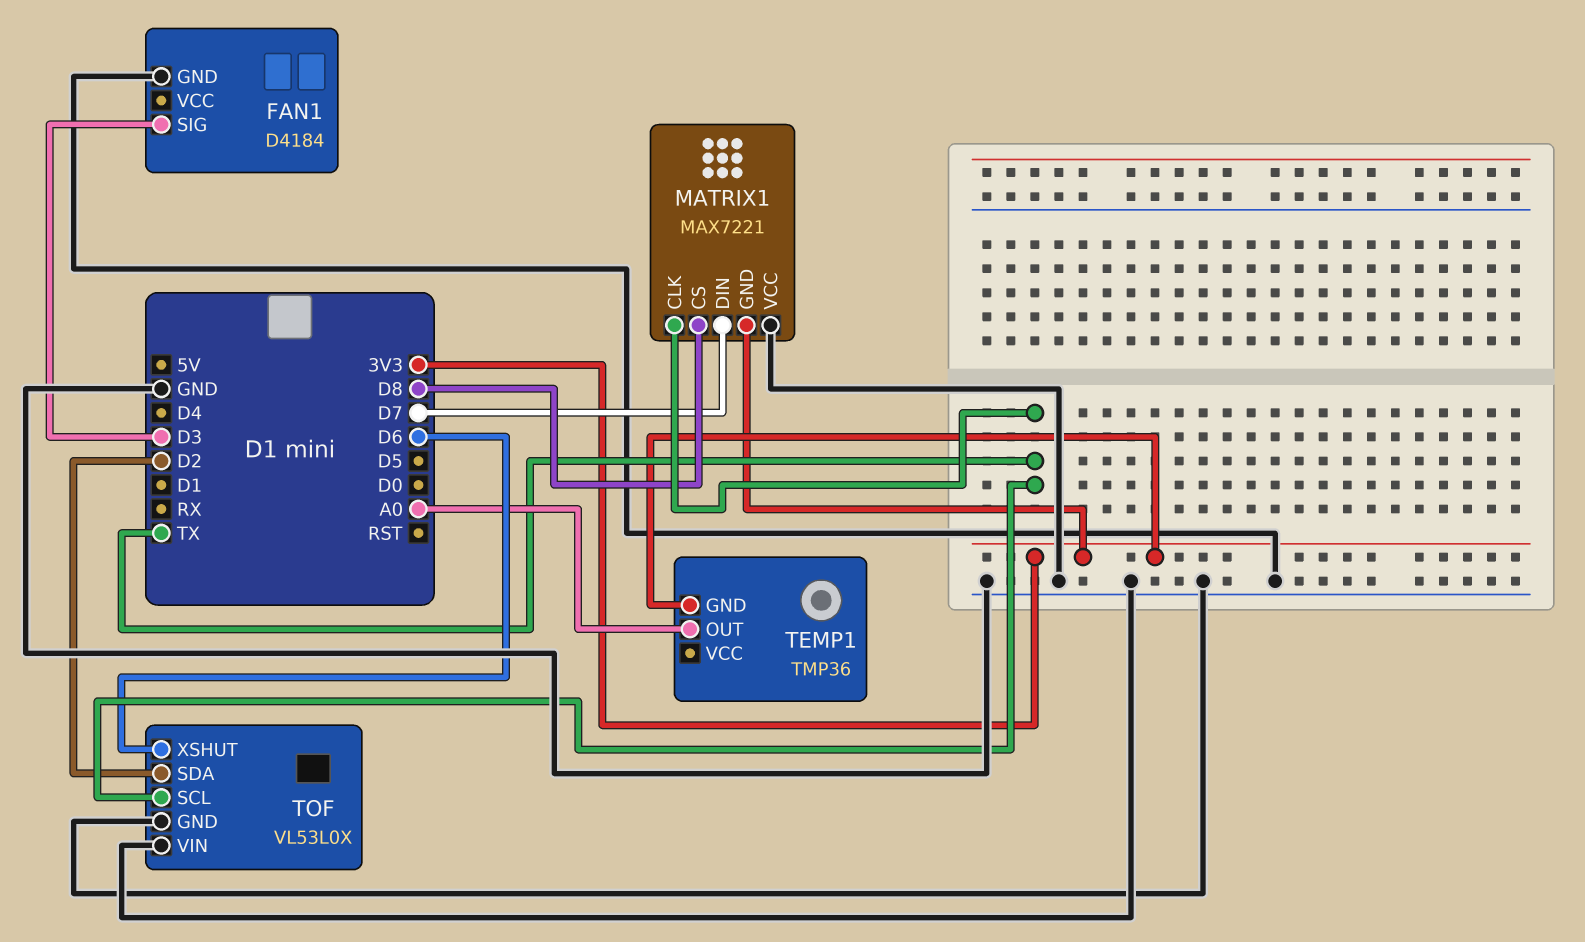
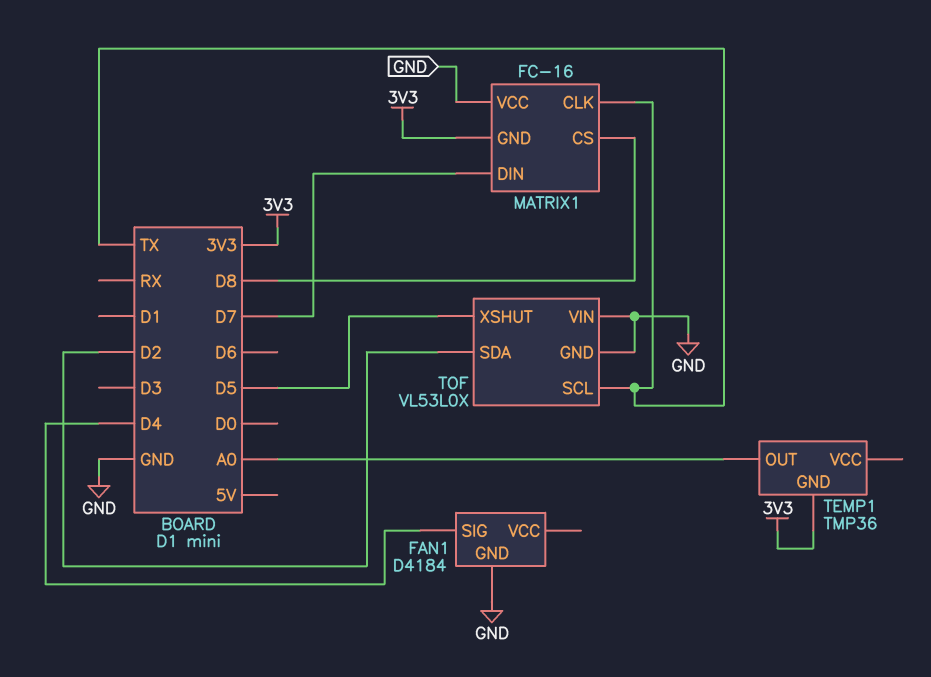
FAN1 pin SIG: D3 -> D4
MATRIX1: MAX7221 -> FC-16
TOF pin XSHUT: D6 -> D5

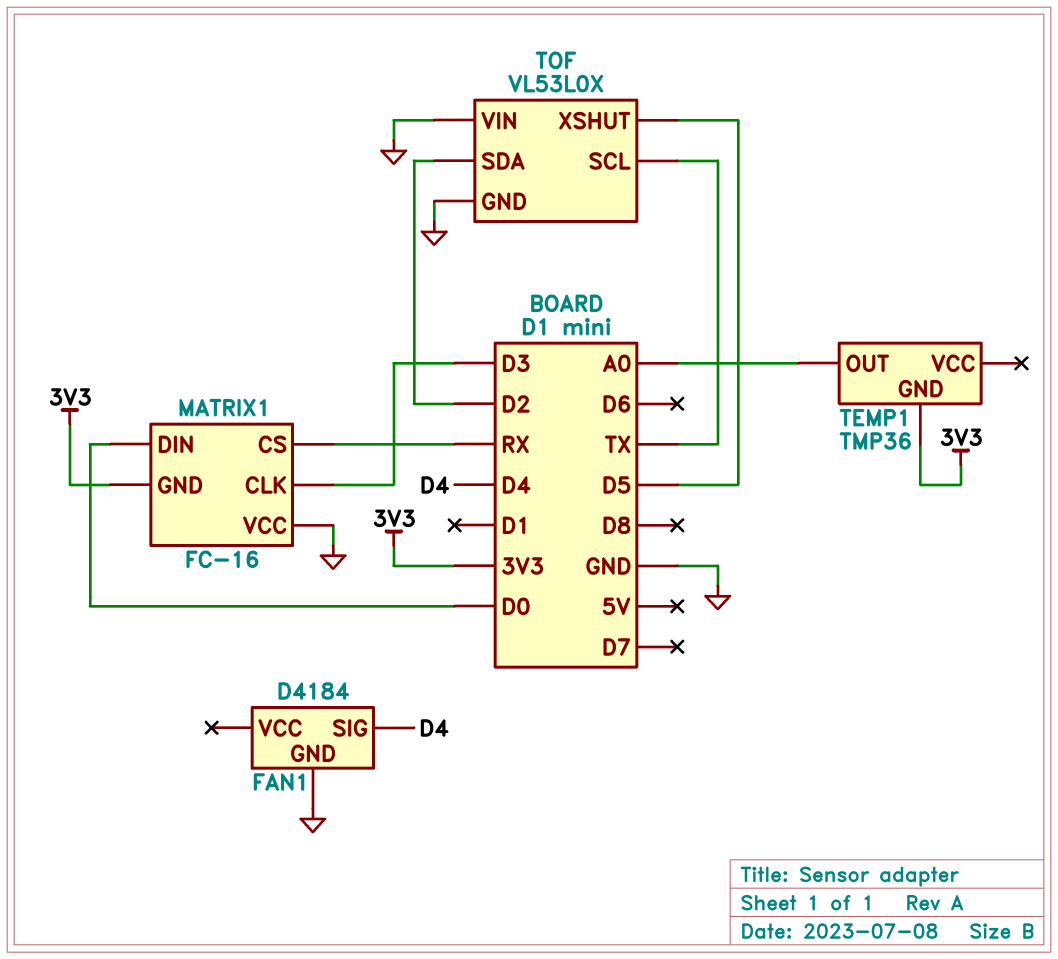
MATRIX1 pin CLK: TX -> D3
MATRIX1 pin CS: D8 -> RX
MATRIX1 pin DIN: D7 -> D0

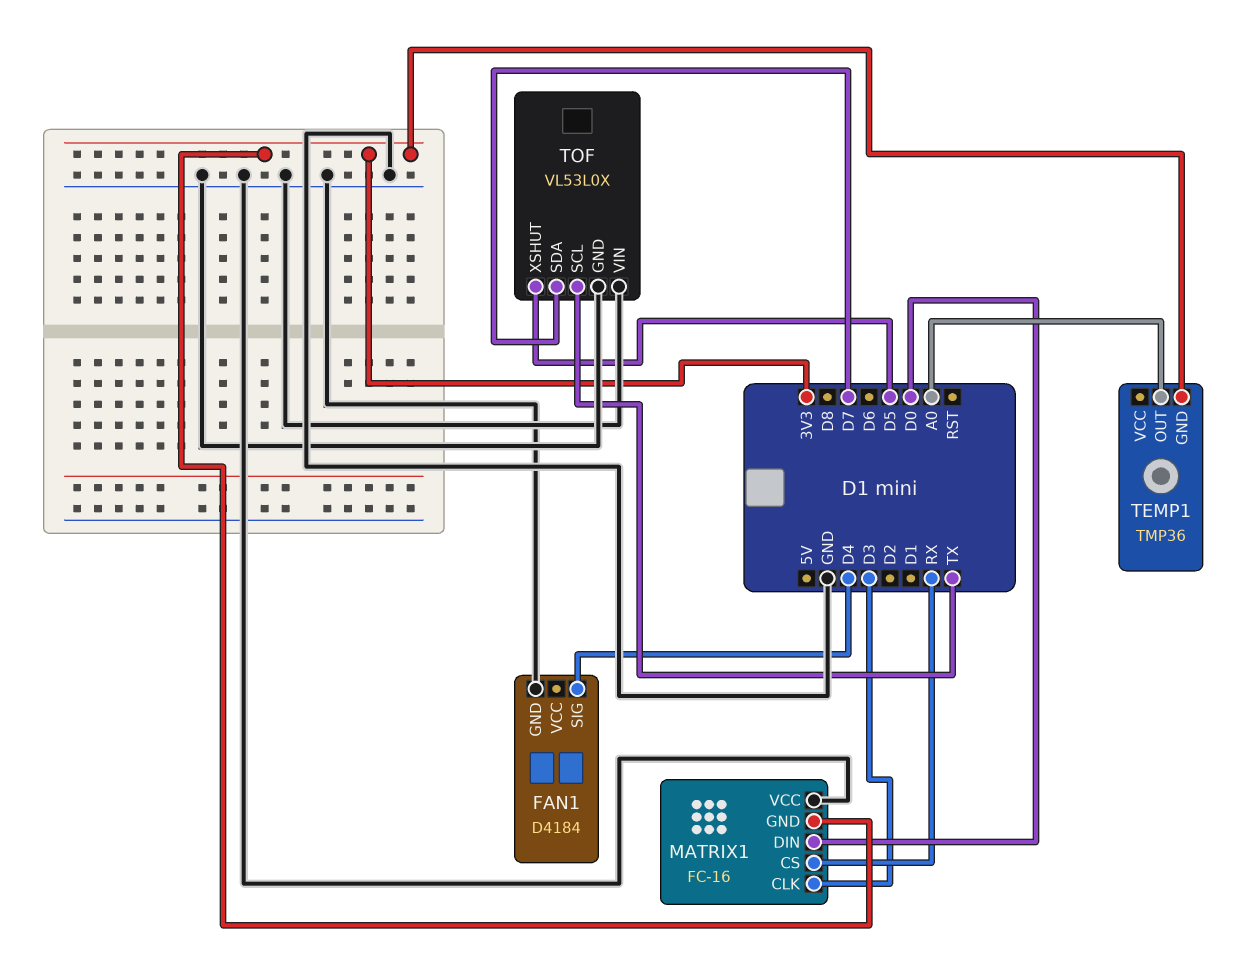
TOF pin SDA: D2 -> D7

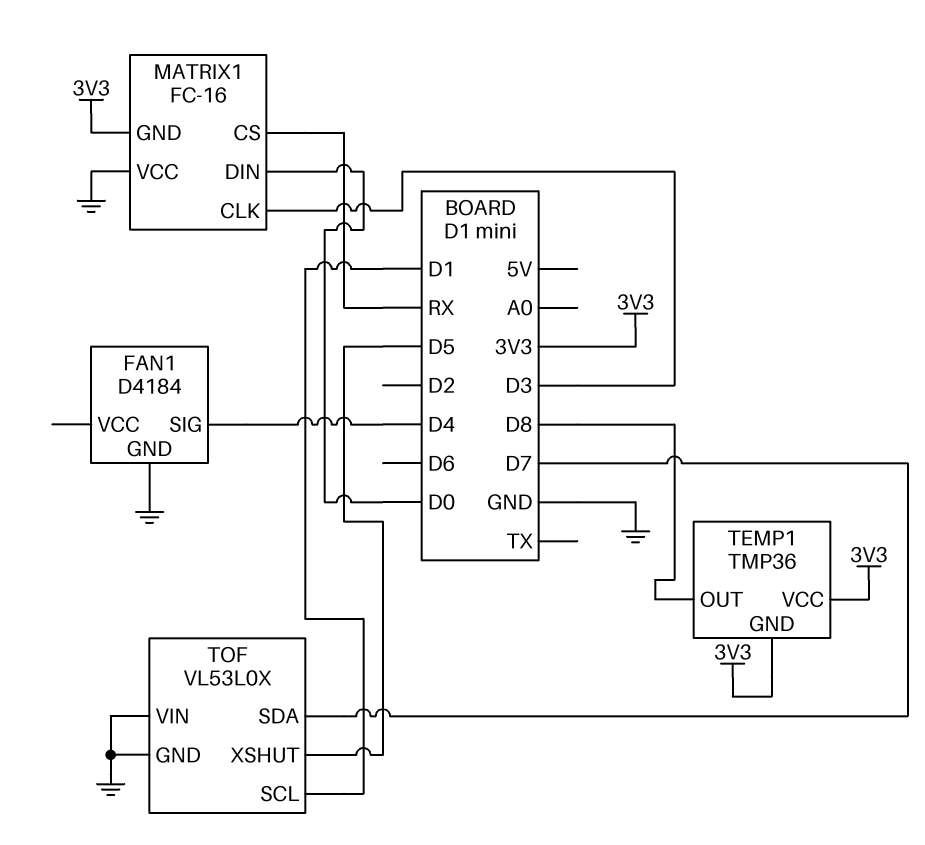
TEMP1 pin OUT: A0 -> D8
TEMP1 pin VCC: none -> 3V3
TOF pin SCL: TX -> D1

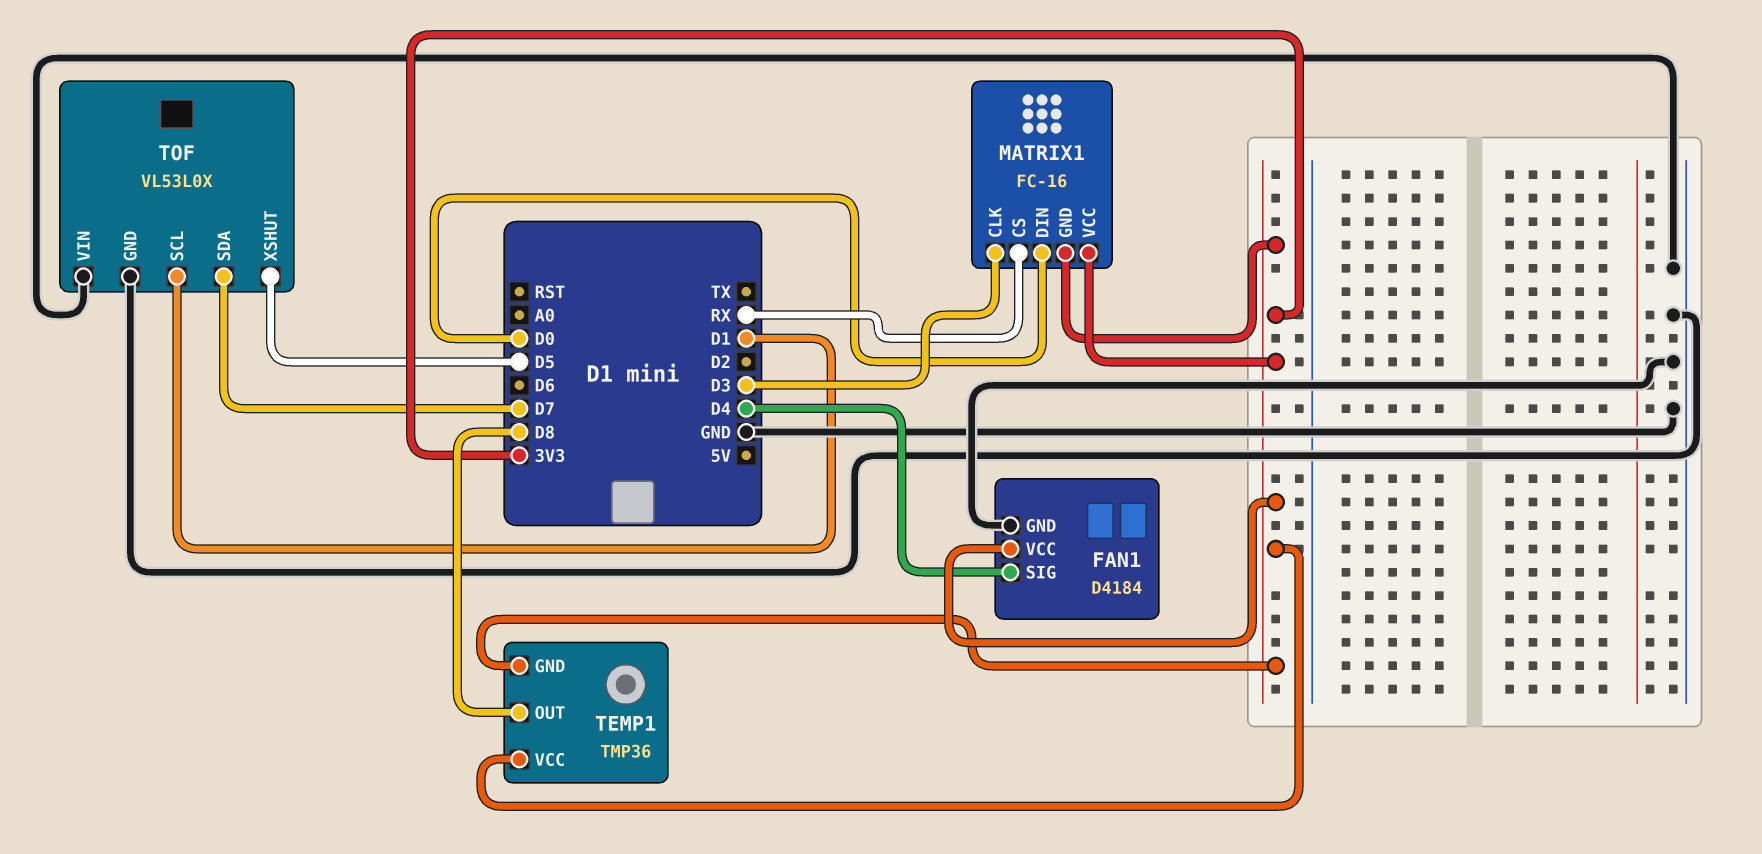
FAN1 pin VCC: none -> 3V3
MATRIX1 pin VCC: GND -> 3V3

